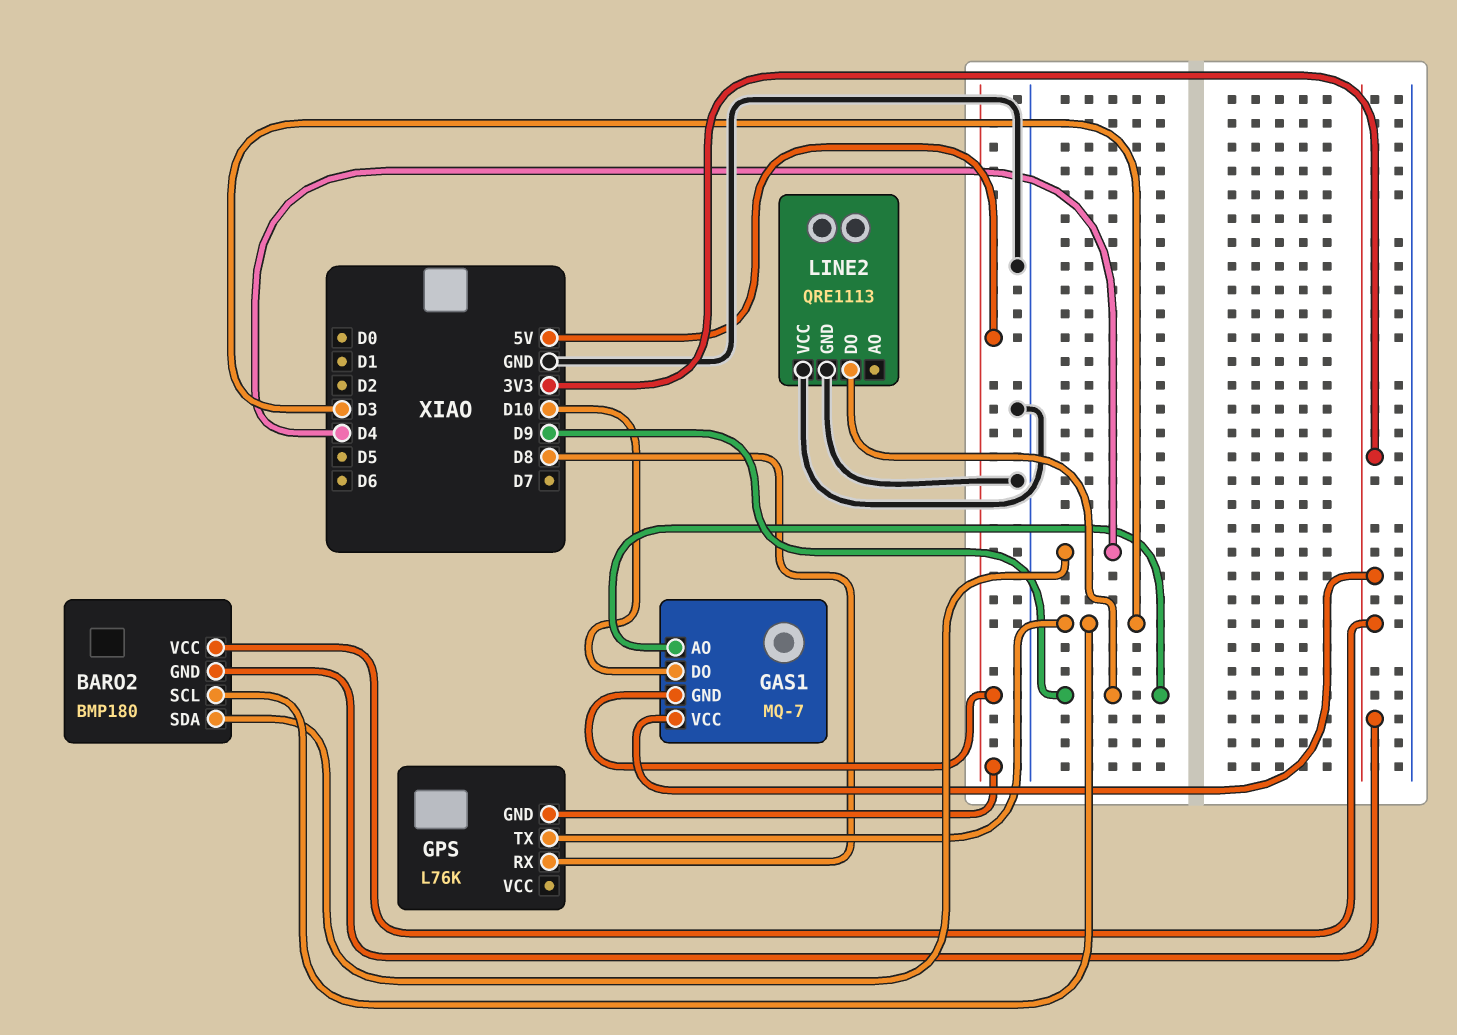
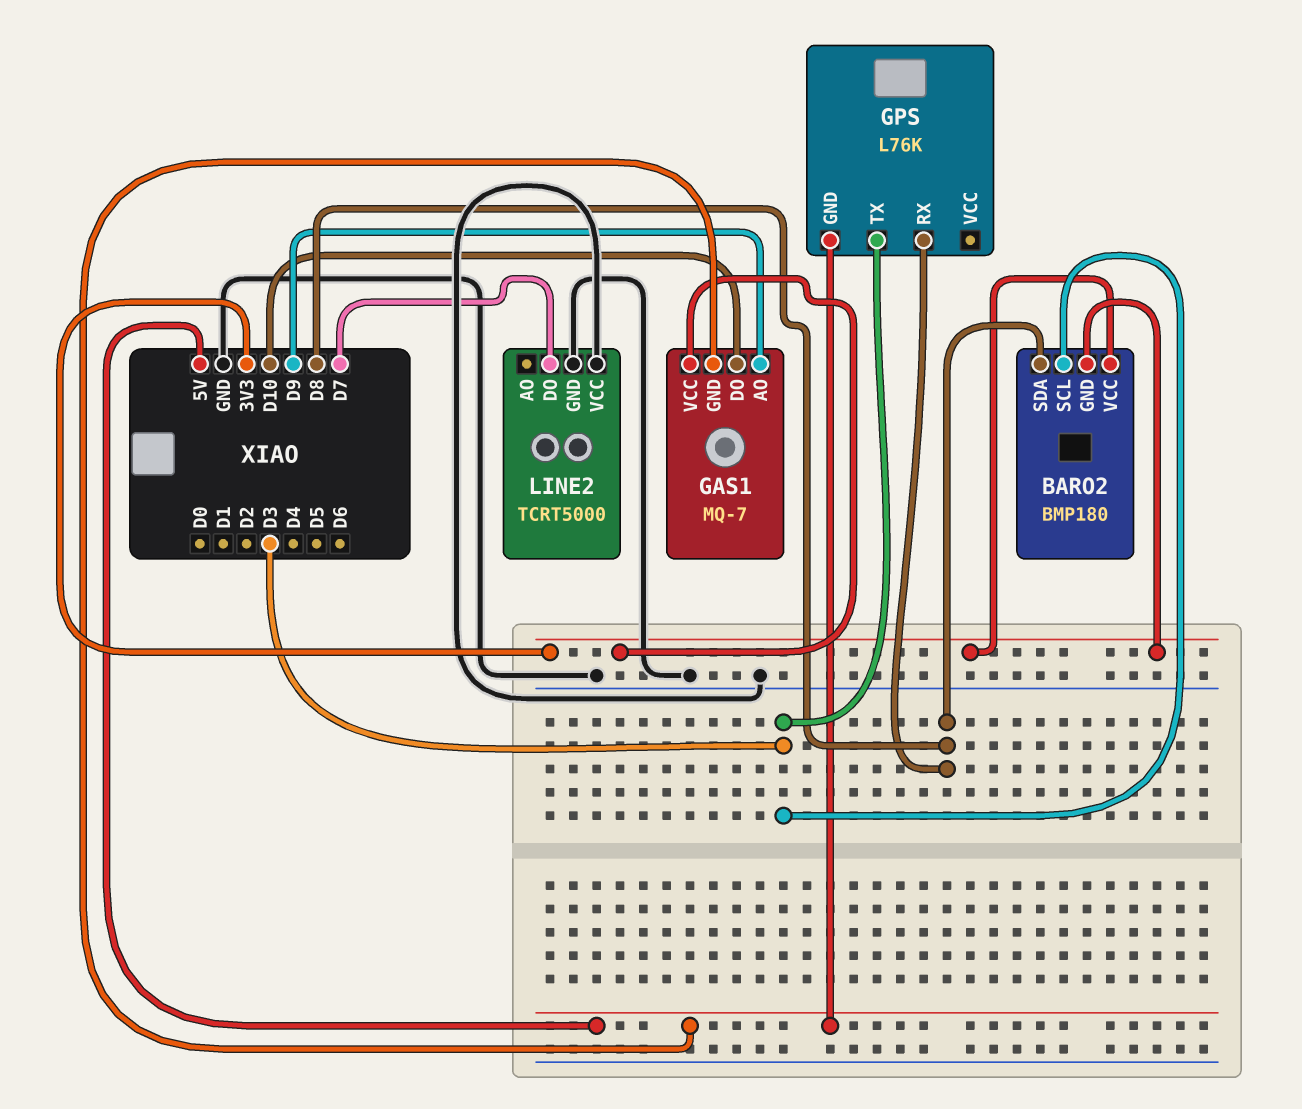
BARO2 pin SDA: D4 -> D8
LINE2: QRE1113 -> TCRT5000
LINE2 pin DO: D9 -> D7

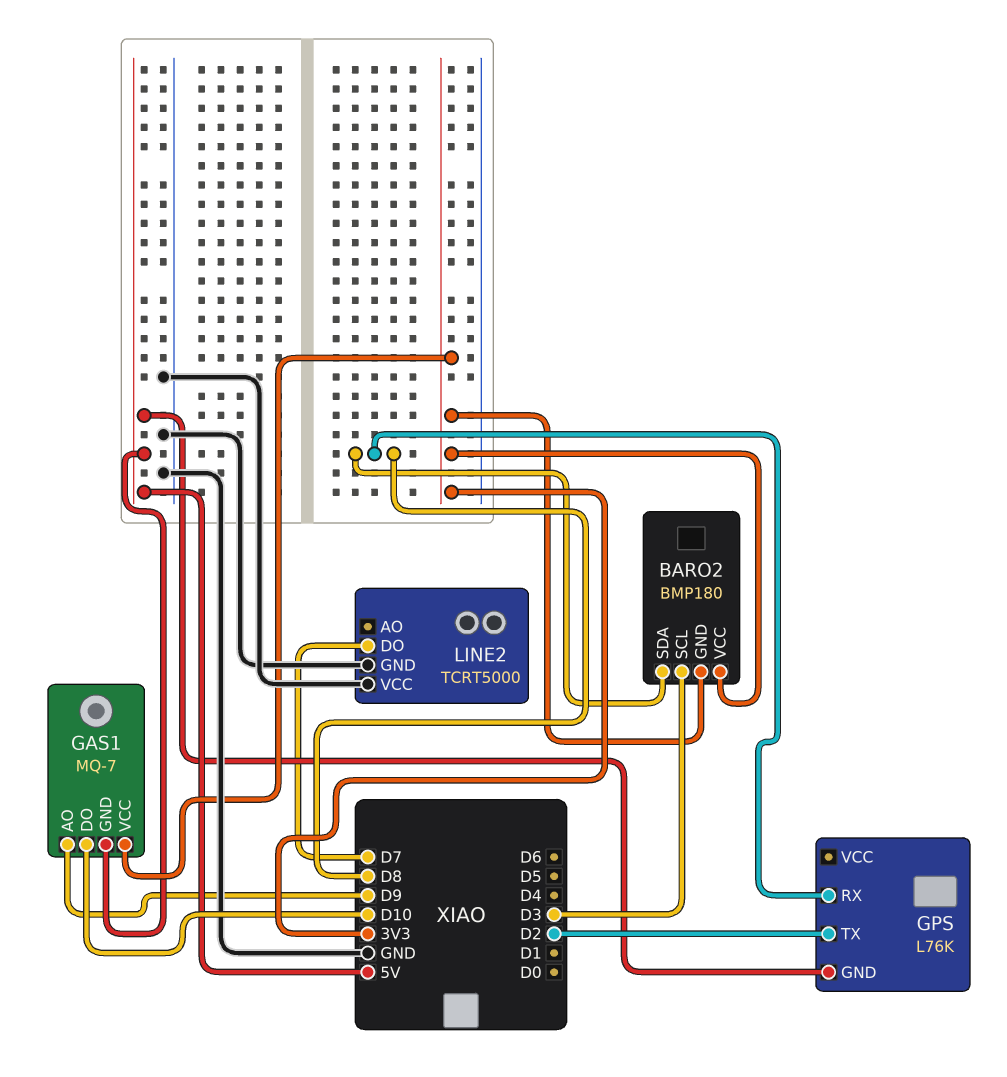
GPS pin TX: D3 -> D2

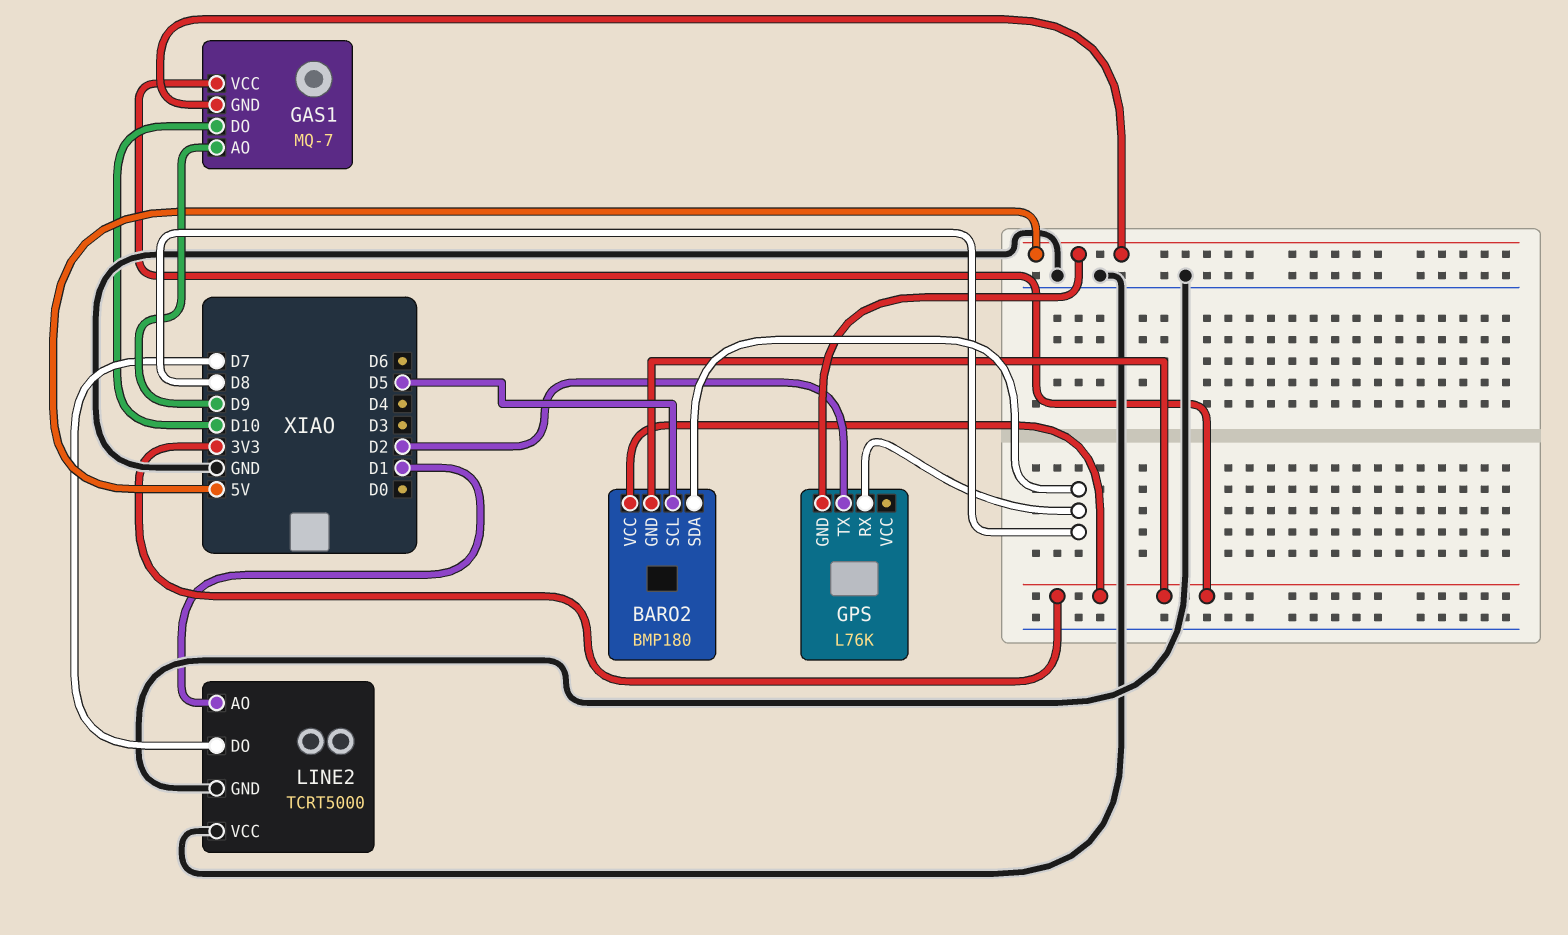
BARO2 pin SCL: D3 -> D5
LINE2 pin AO: none -> D1

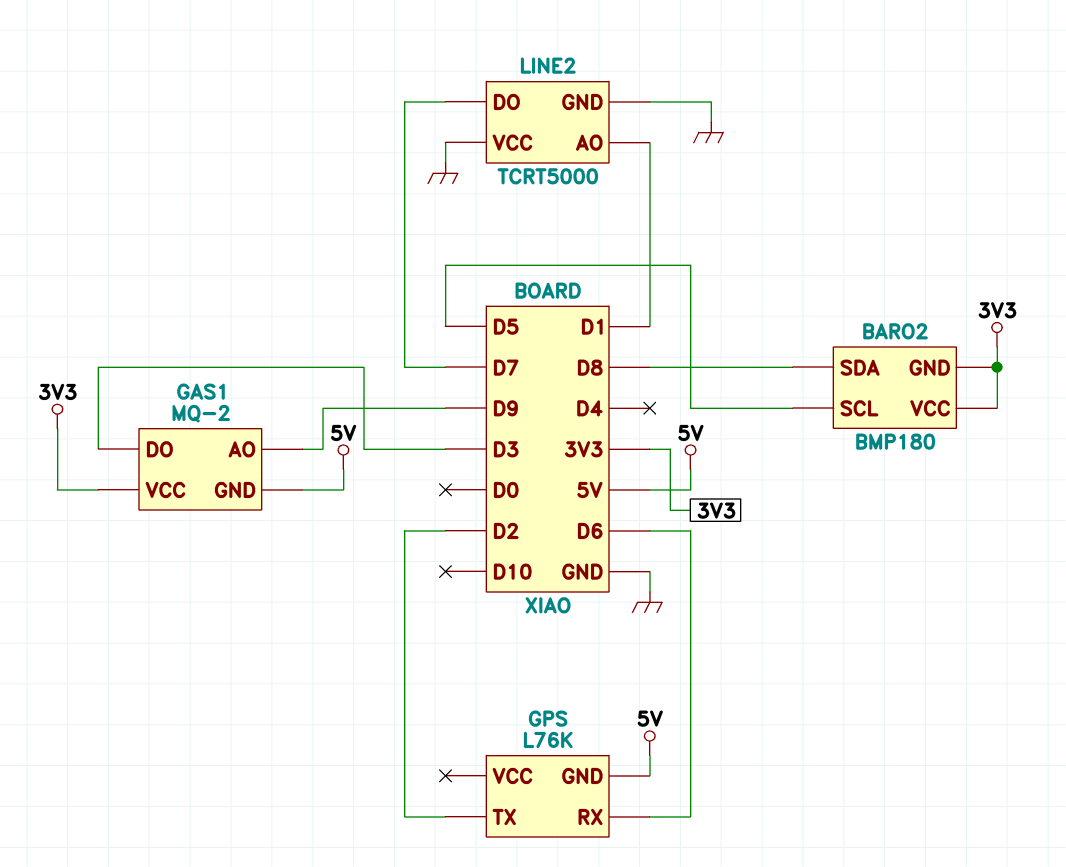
GAS1: MQ-7 -> MQ-2
GAS1 pin DO: D10 -> D3
GPS pin RX: D8 -> D6

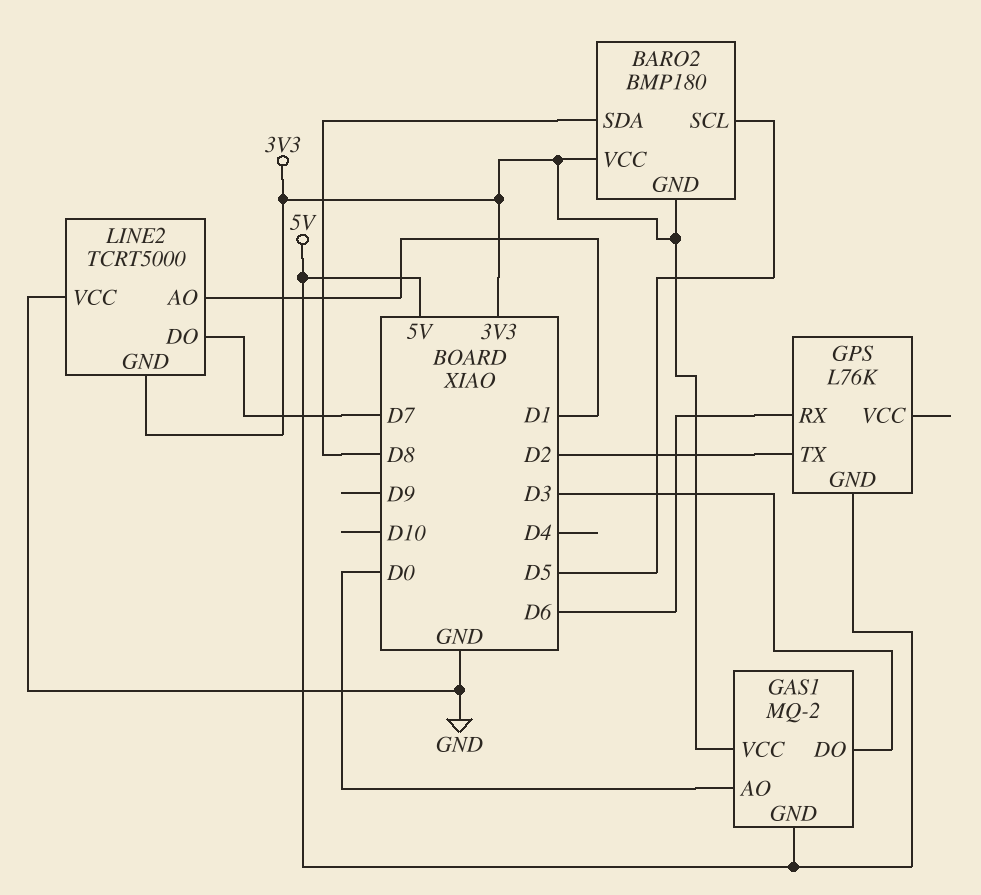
GAS1 pin AO: D9 -> D0
LINE2 pin GND: GND -> 3V3

